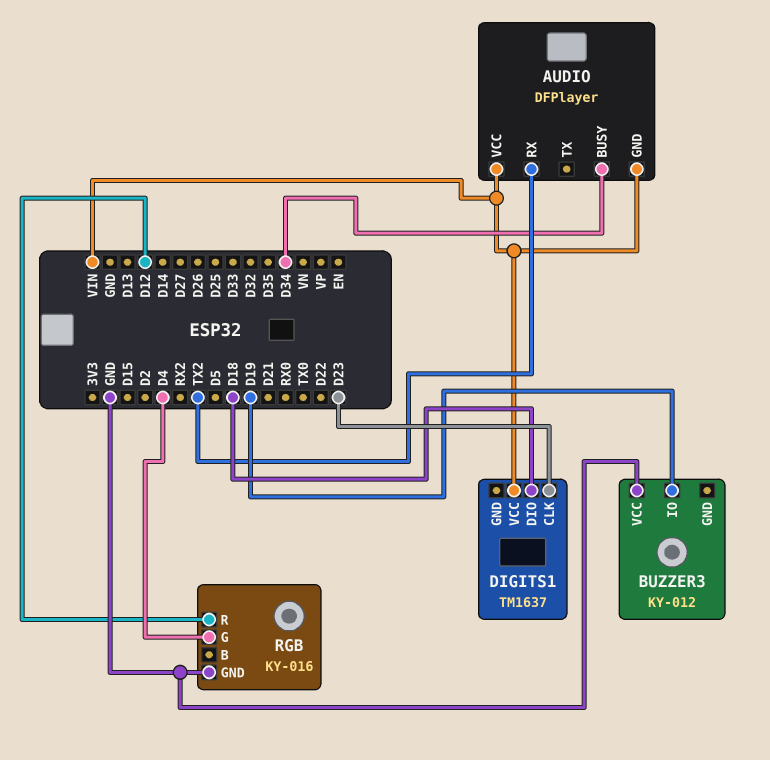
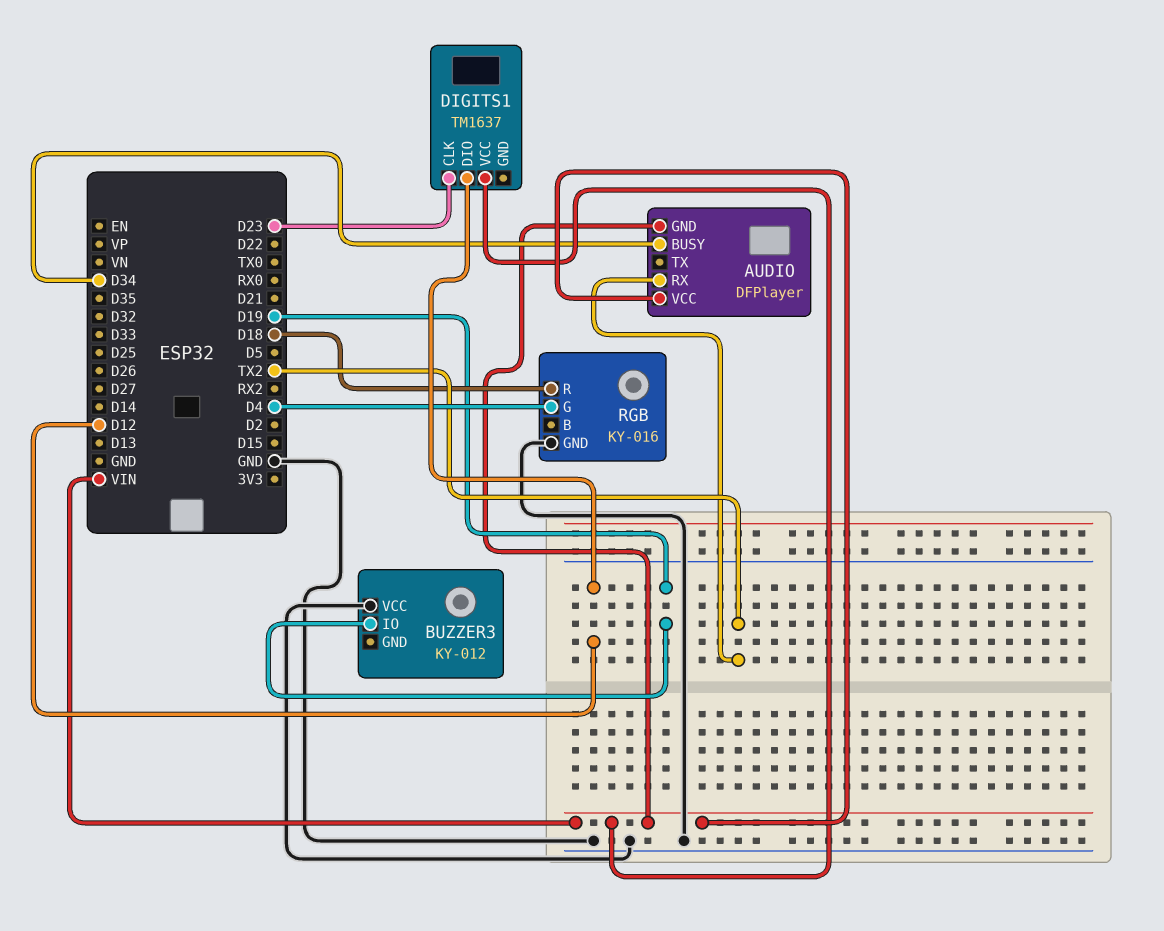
DIGITS1 pin DIO: D18 -> D12
RGB pin R: D12 -> D18

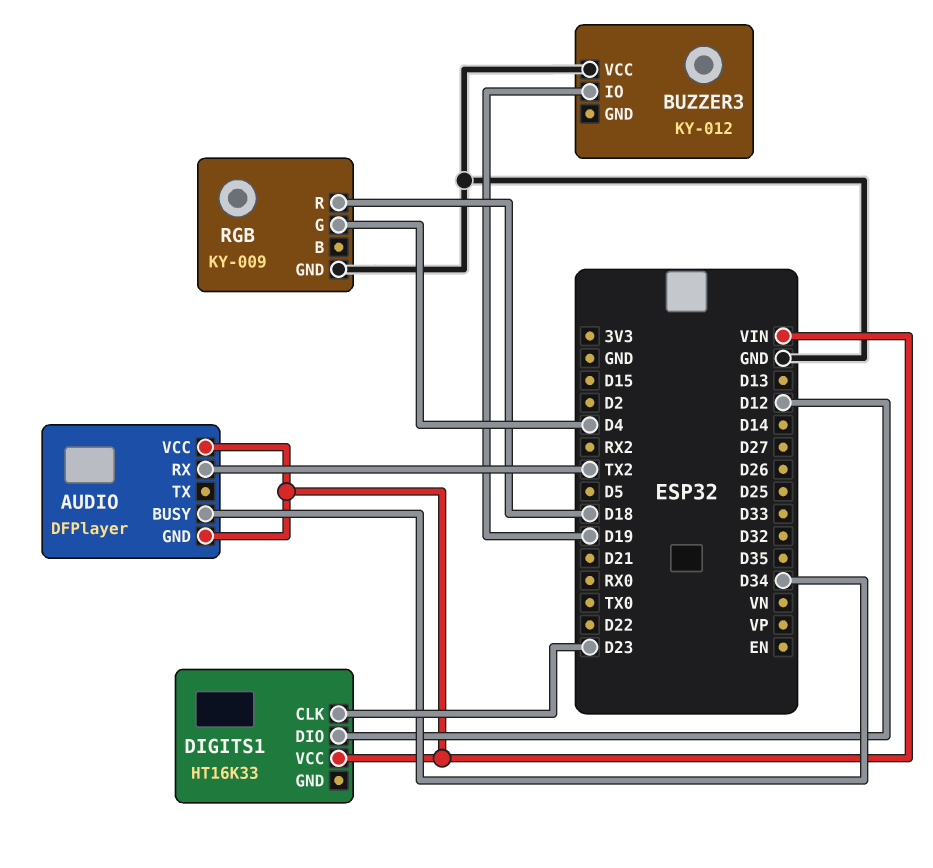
DIGITS1: TM1637 -> HT16K33
RGB: KY-016 -> KY-009

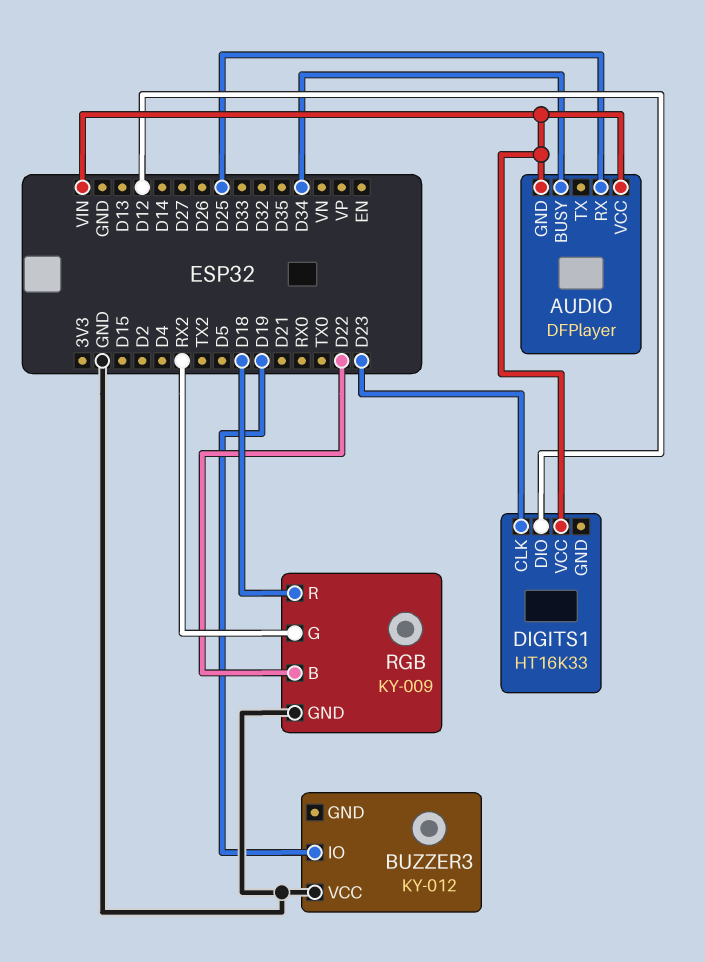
AUDIO pin RX: TX2 -> D25
RGB pin B: none -> D22
RGB pin G: D4 -> RX2

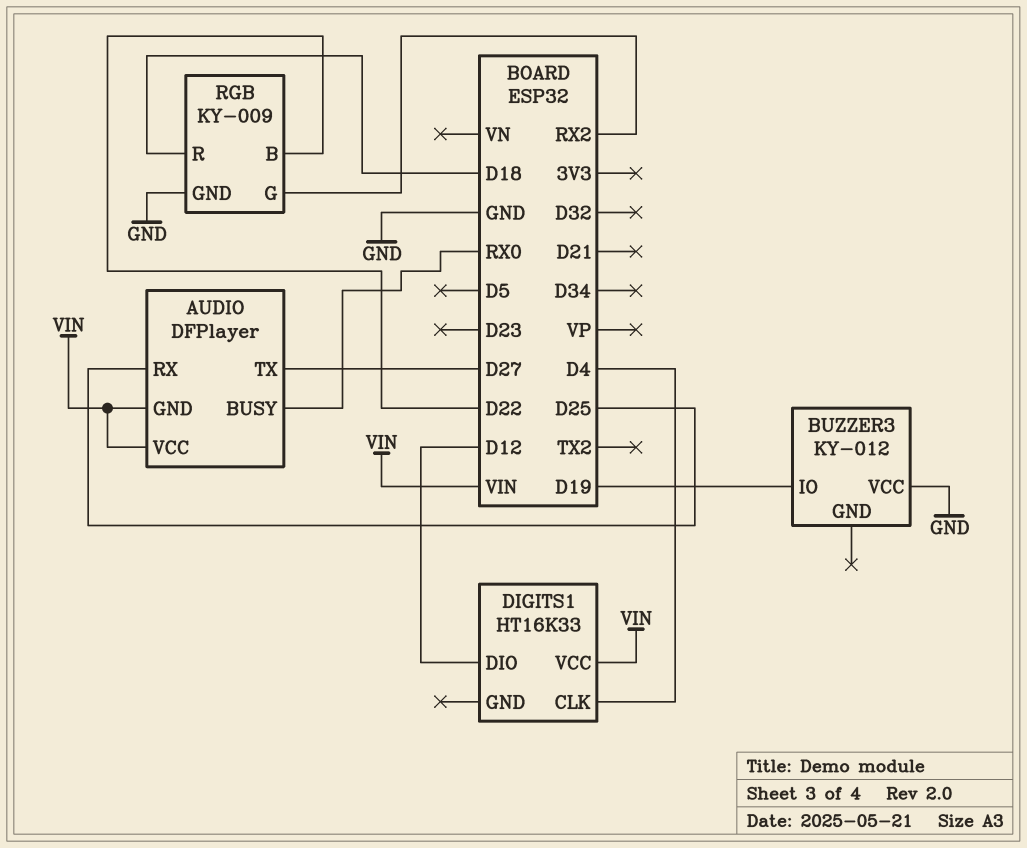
AUDIO pin BUSY: D34 -> RX0
AUDIO pin TX: none -> D27
DIGITS1 pin CLK: D23 -> D4

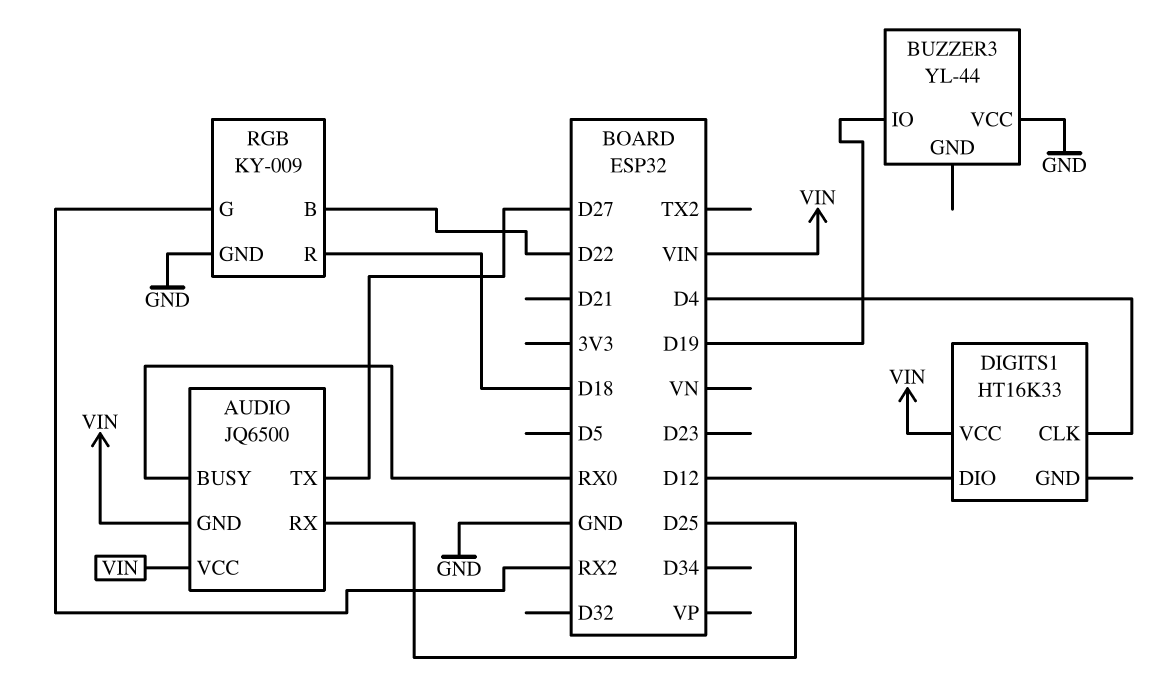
AUDIO: DFPlayer -> JQ6500
BUZZER3: KY-012 -> YL-44

